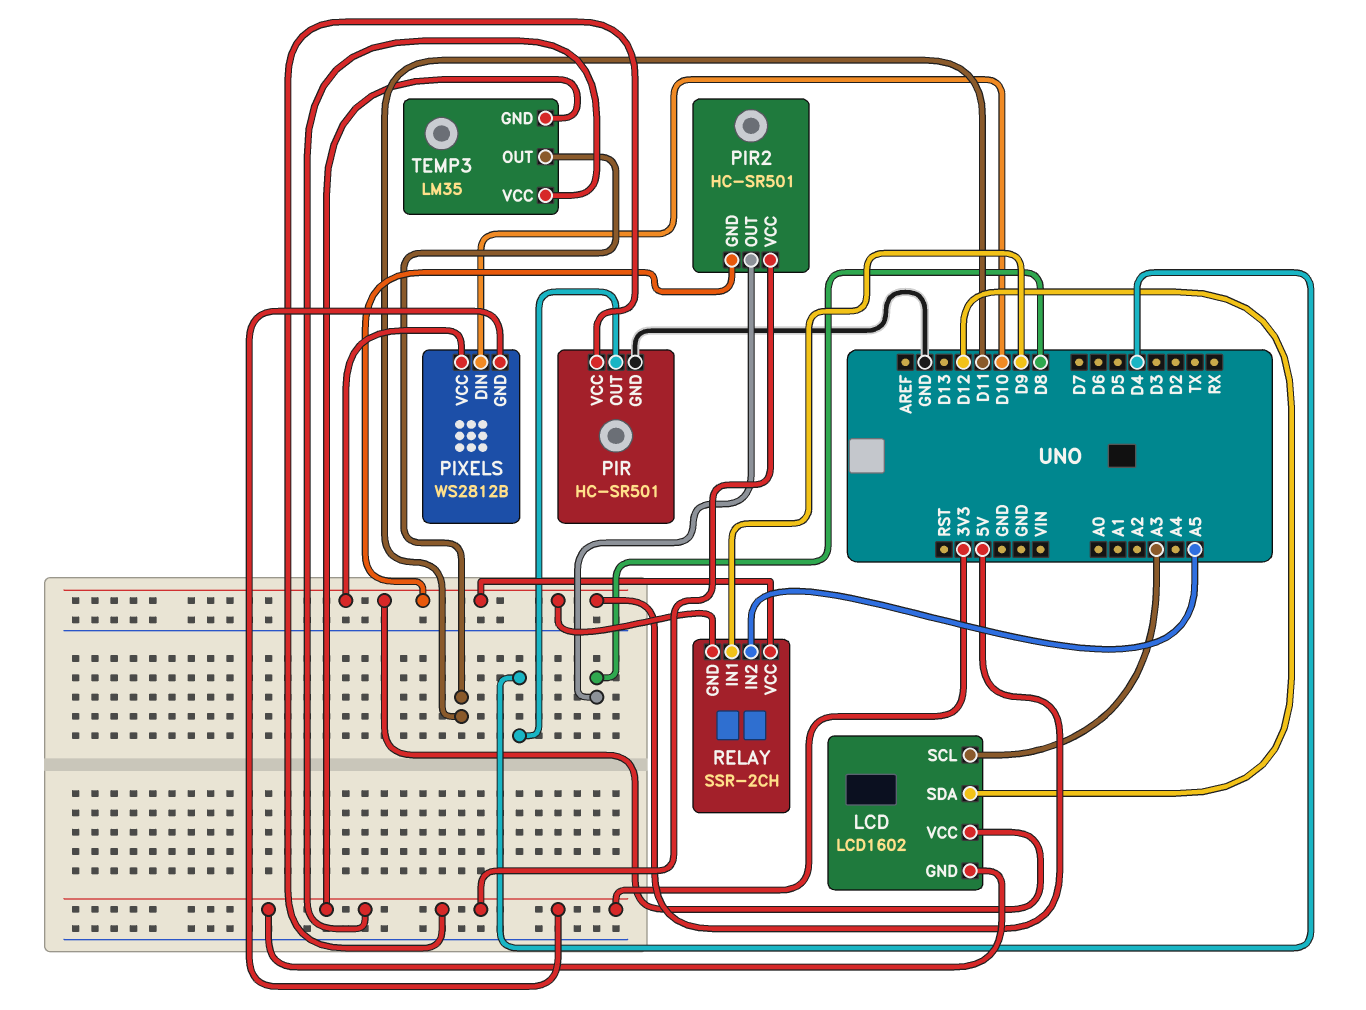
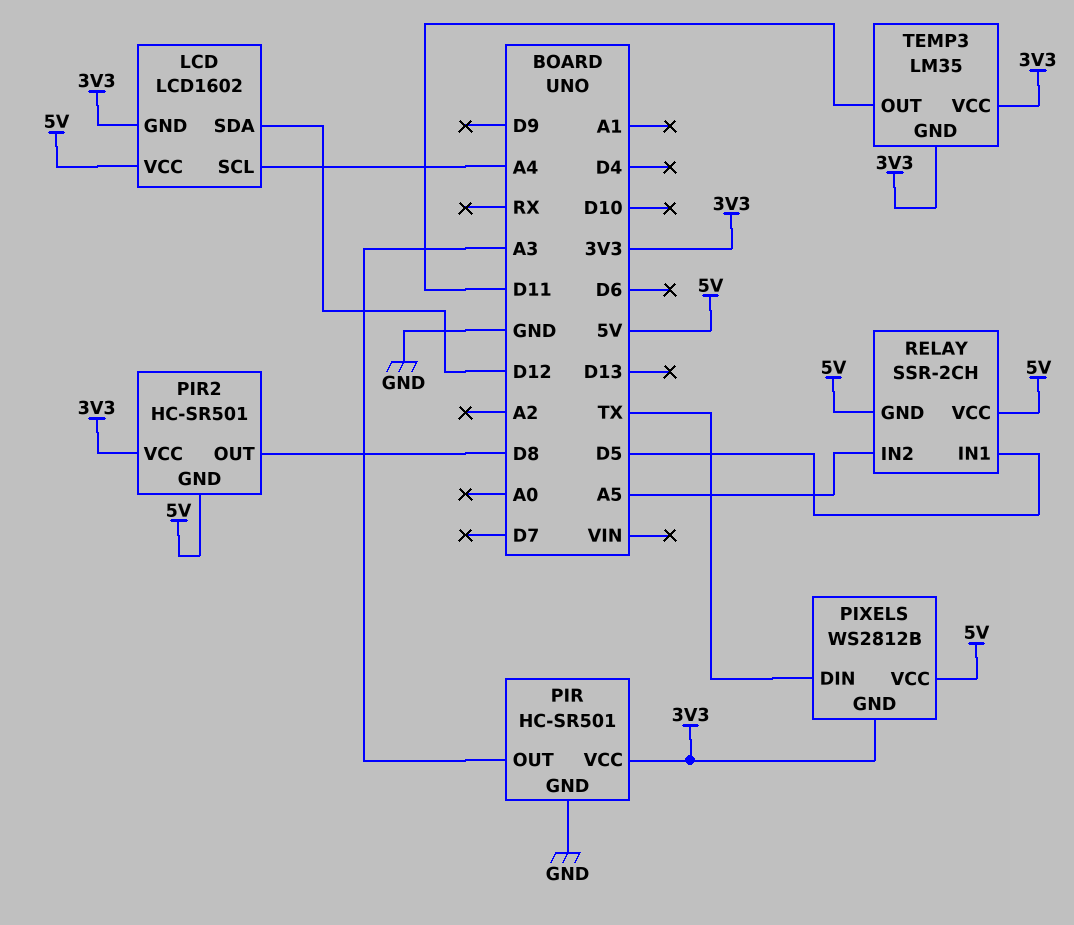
LCD pin SCL: A3 -> A4
PIR pin OUT: D4 -> A3
PIXELS pin DIN: D10 -> TX
RELAY pin IN1: D9 -> D5

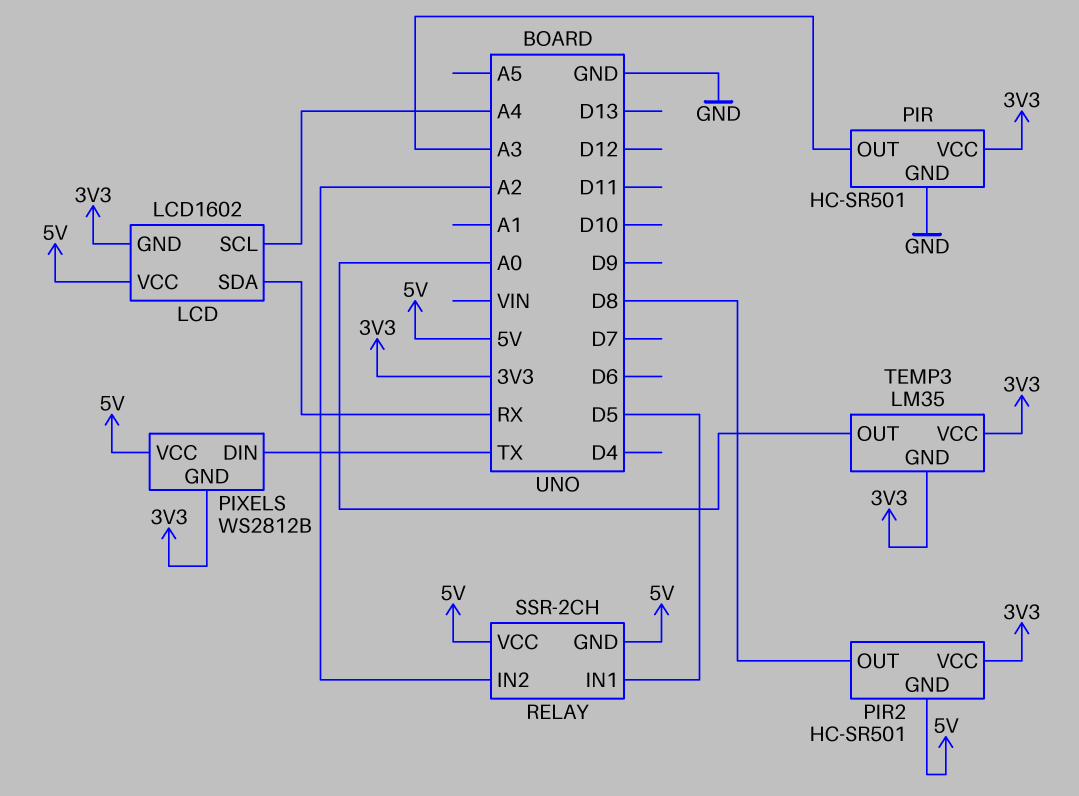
LCD pin SDA: D12 -> RX
RELAY pin IN2: A5 -> A2
TEMP3 pin OUT: D11 -> A0

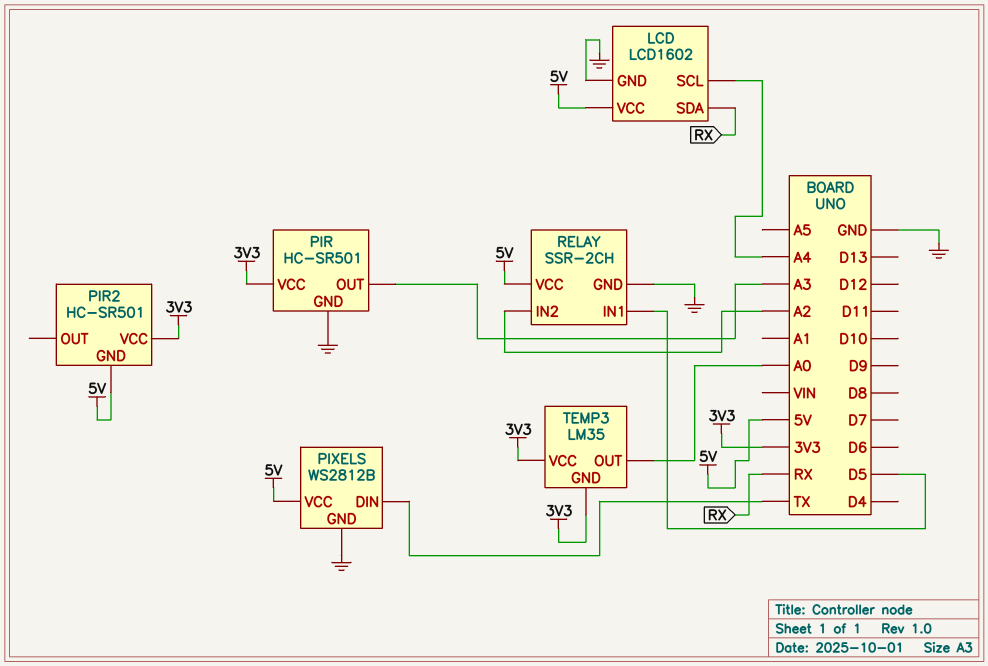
LCD pin GND: 3V3 -> GND
PIR2 pin OUT: D8 -> none
PIXELS pin GND: 3V3 -> GND
RELAY pin GND: 5V -> GND

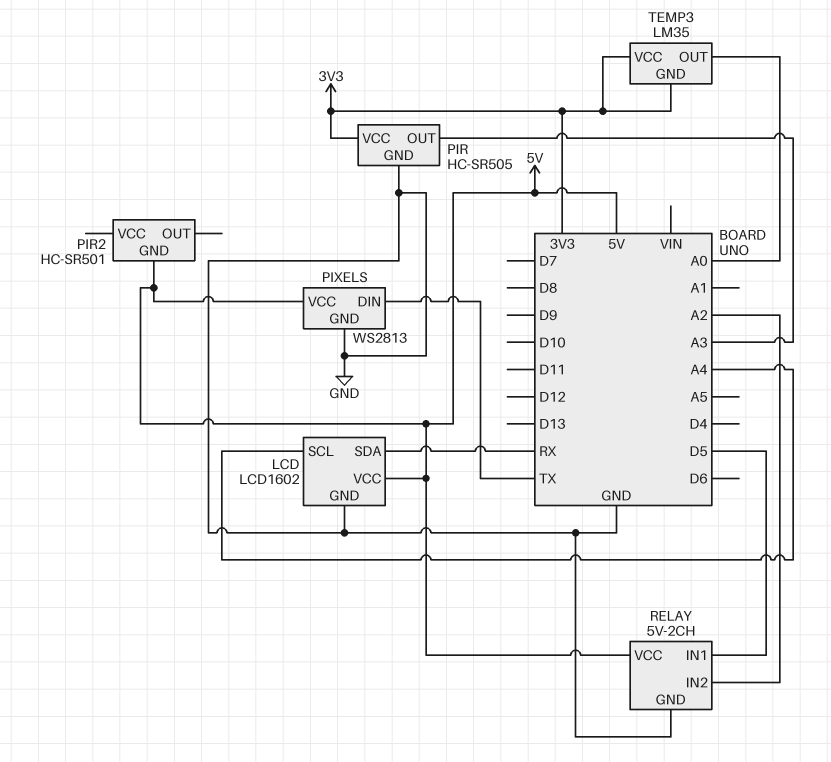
PIR: HC-SR501 -> HC-SR505
PIR2 pin VCC: 3V3 -> none
PIXELS: WS2812B -> WS2813
RELAY: SSR-2CH -> 5V-2CH

